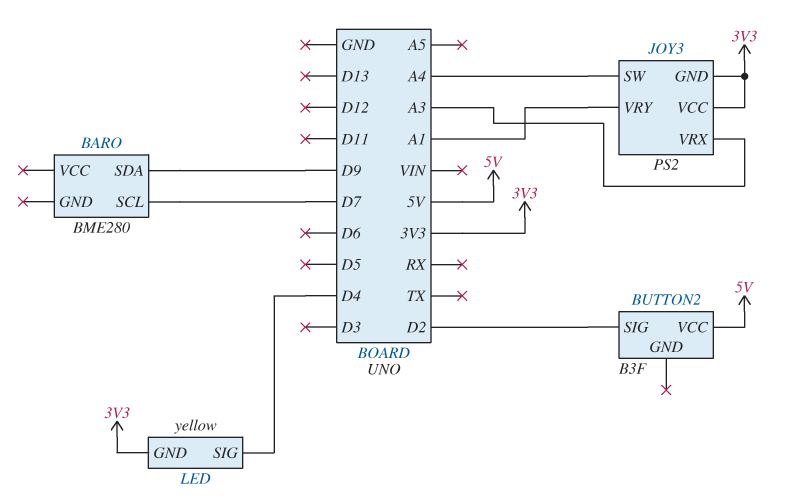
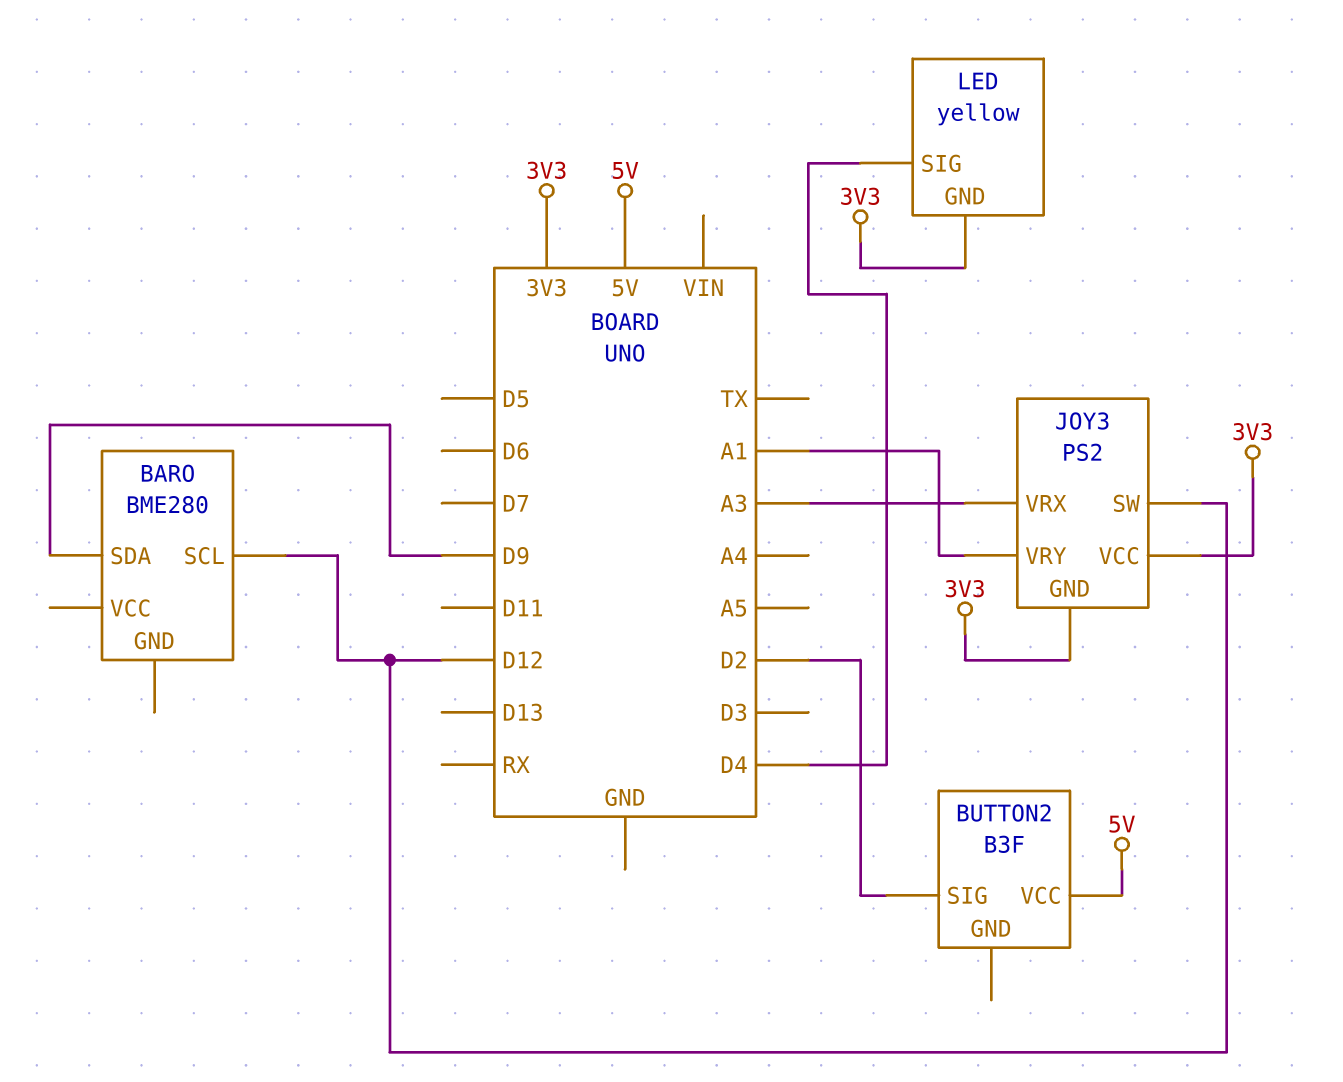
BARO pin SCL: D7 -> D12
JOY3 pin SW: A4 -> D12

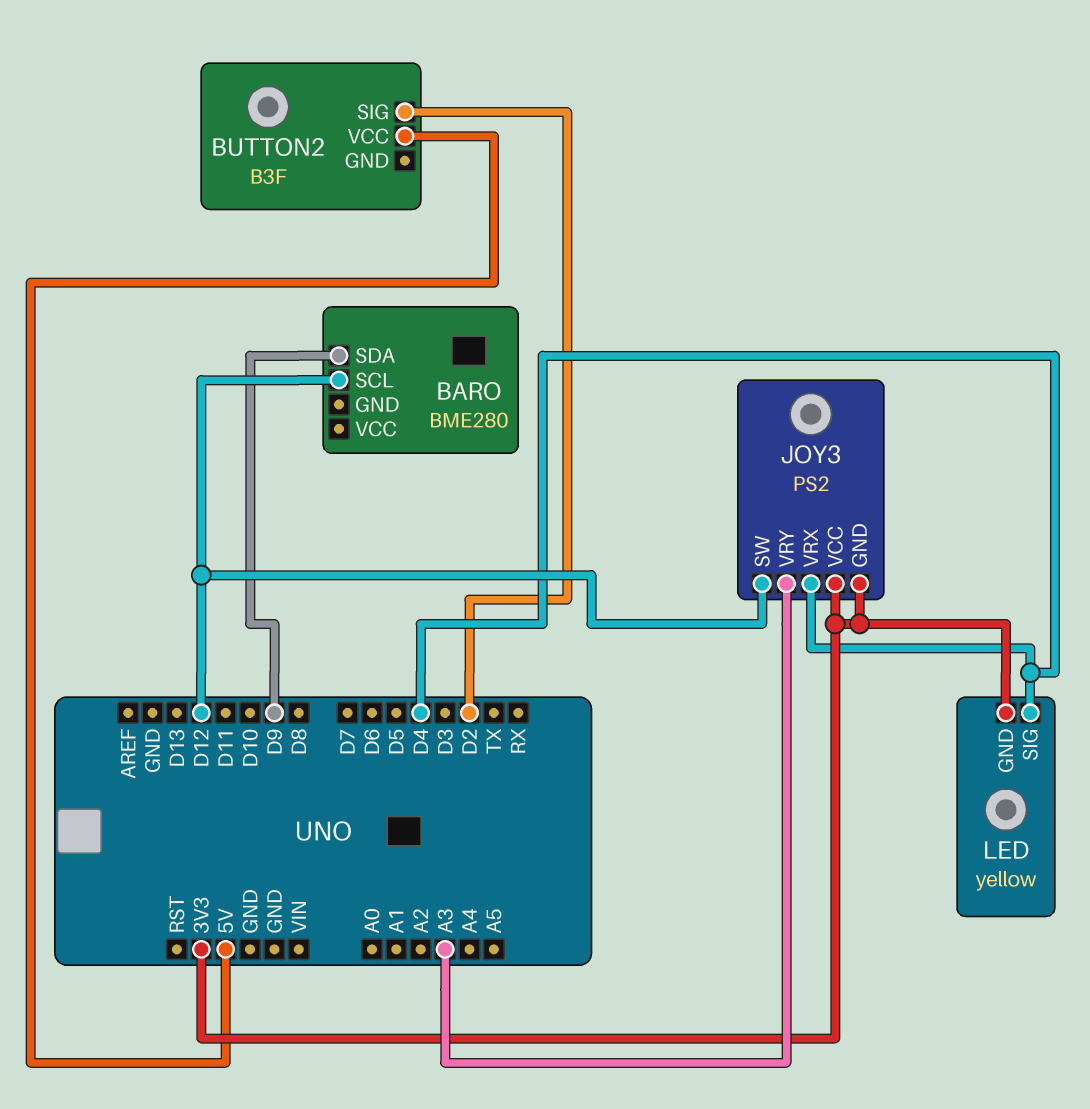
JOY3 pin VRX: A3 -> D4
JOY3 pin VRY: A1 -> A3

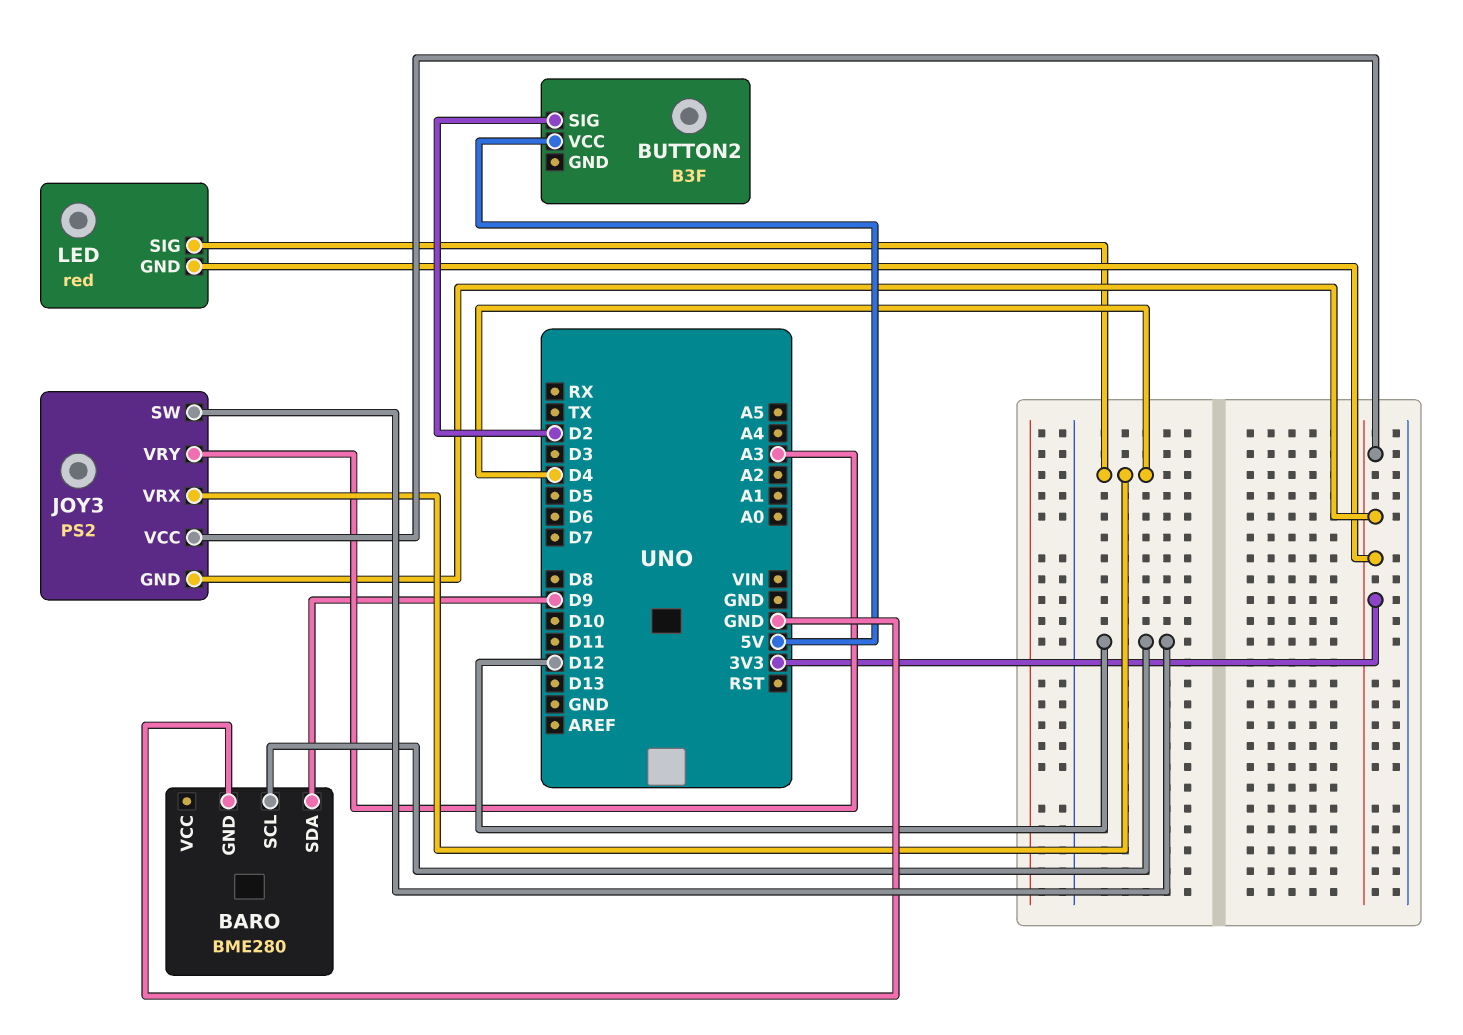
BARO pin GND: none -> GND
LED: yellow -> red

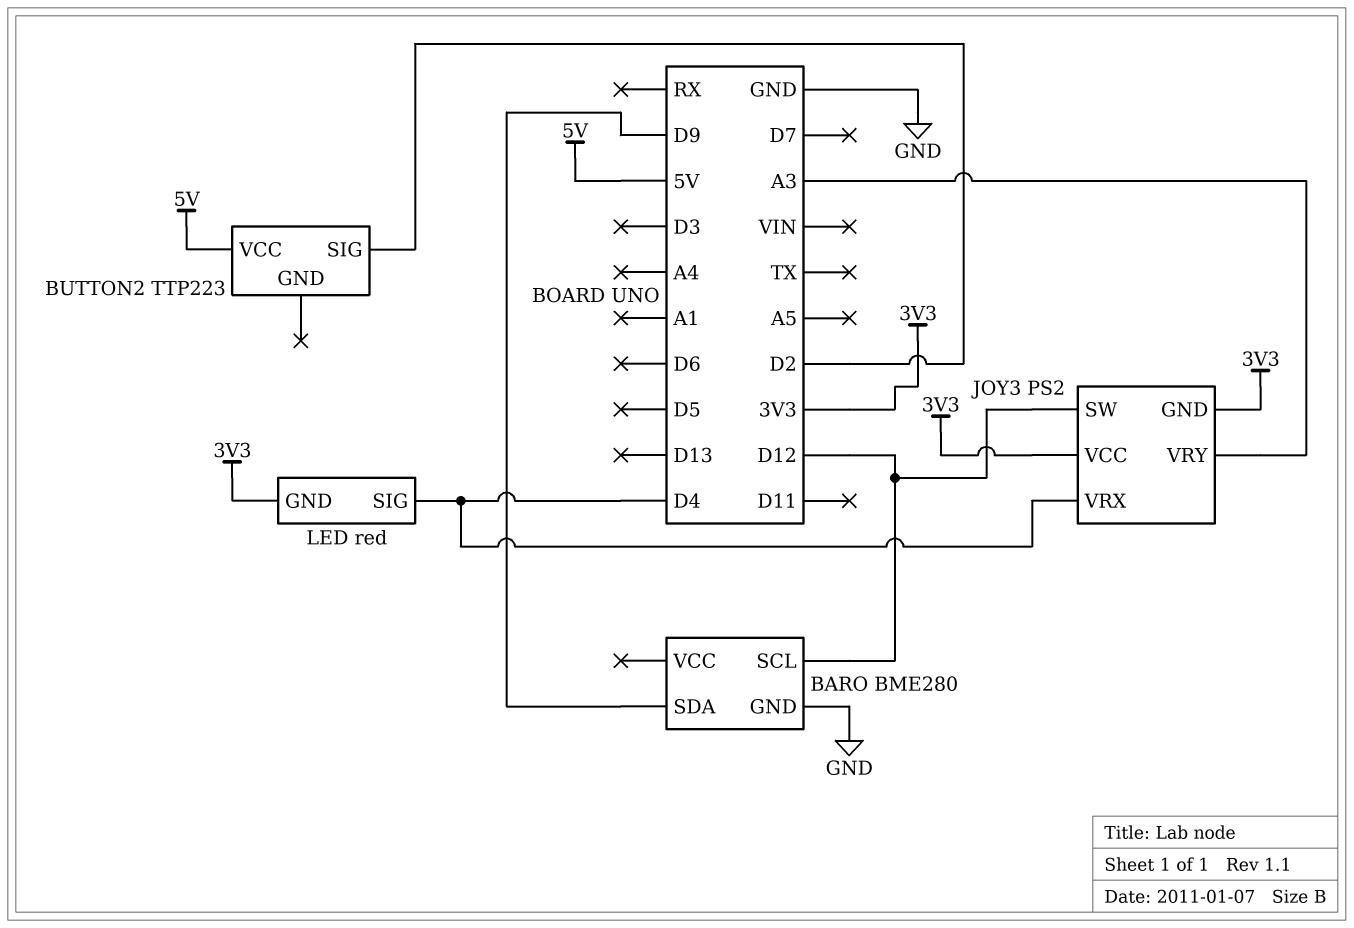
BUTTON2: B3F -> TTP223

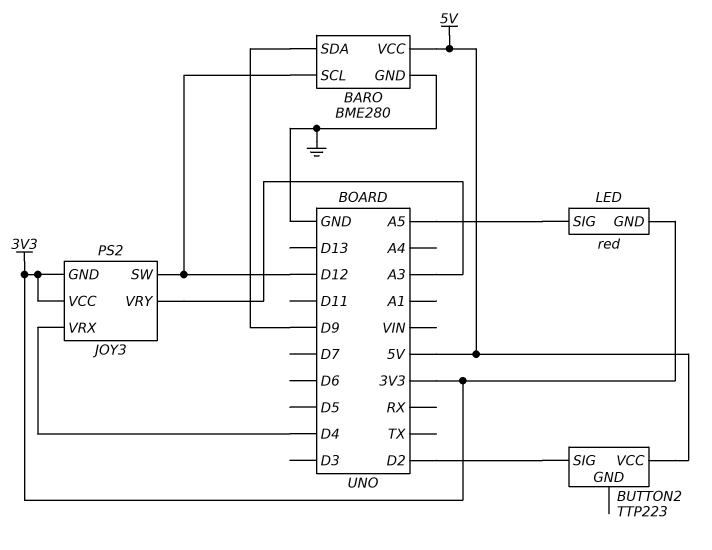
BARO pin VCC: none -> 5V
LED pin SIG: D4 -> A5

